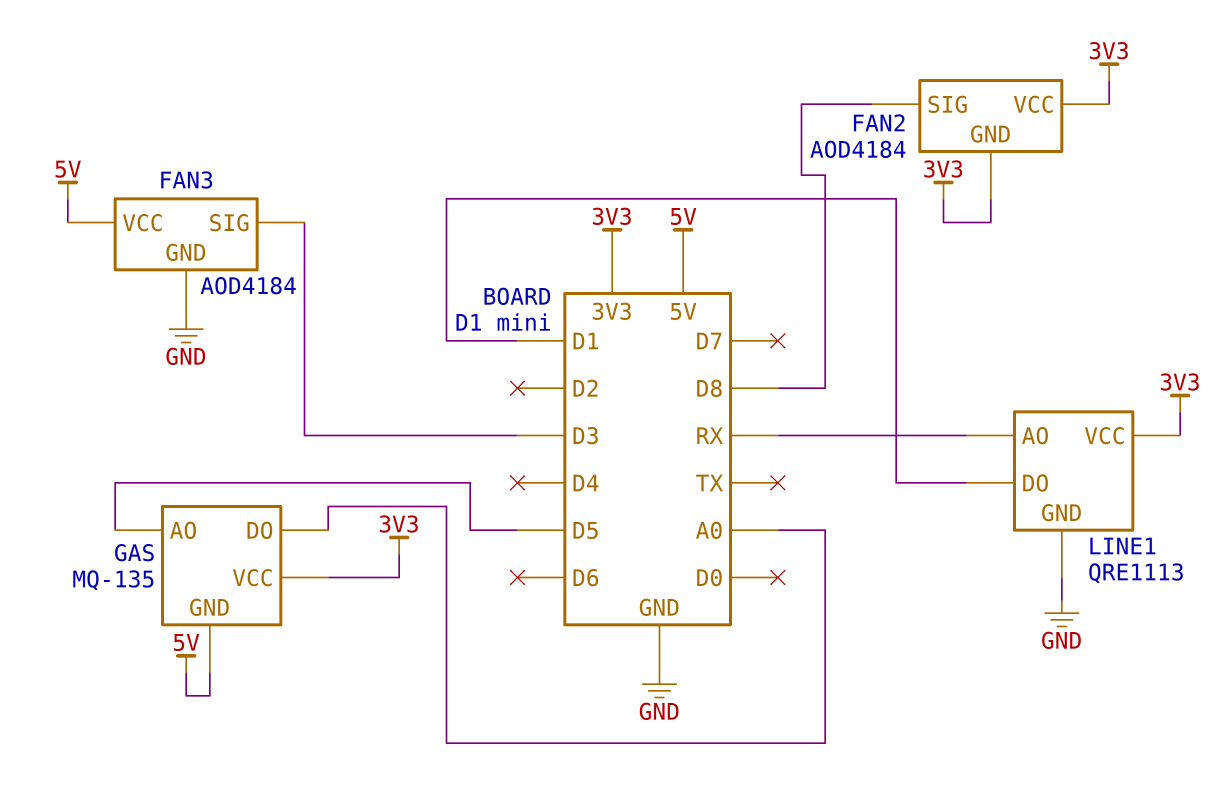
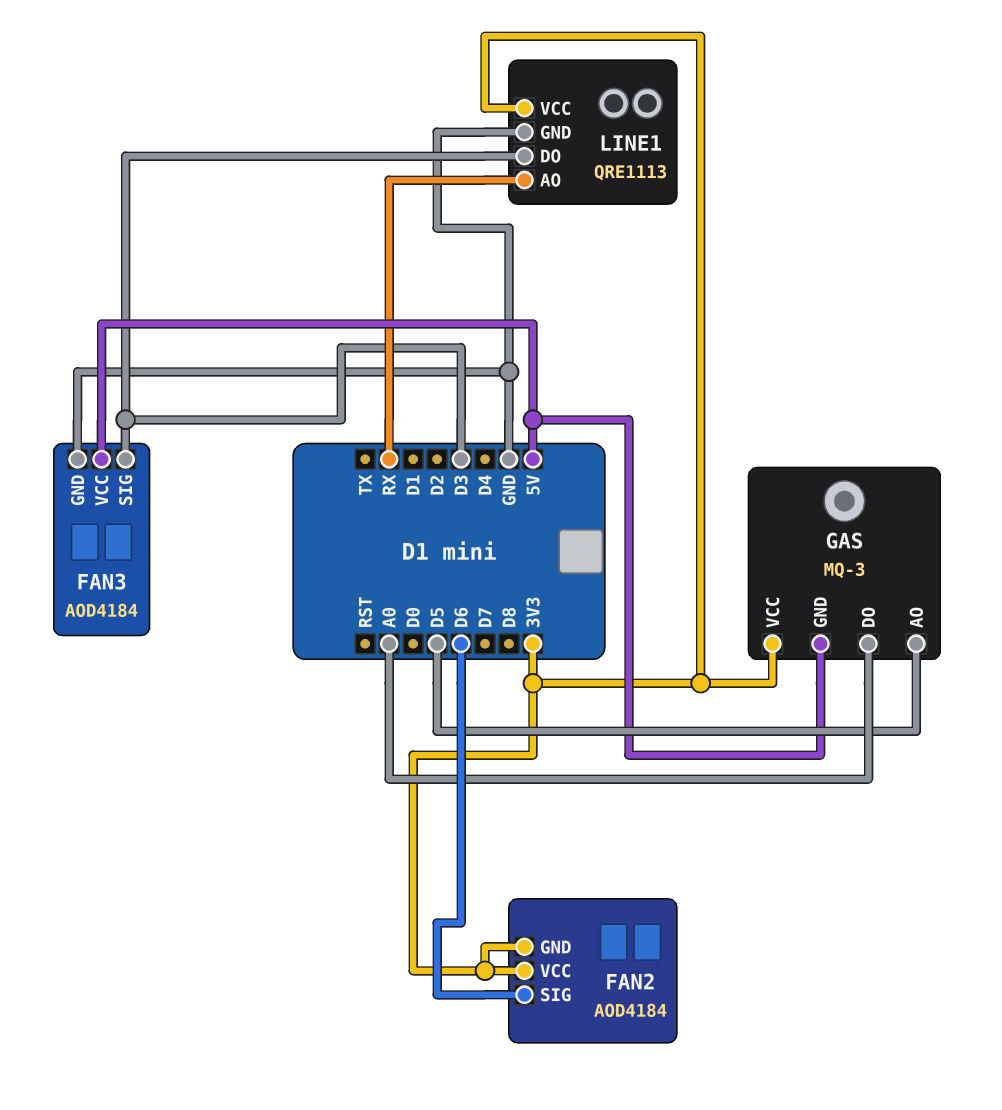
FAN2 pin SIG: D8 -> D6
GAS: MQ-135 -> MQ-3
LINE1 pin DO: D1 -> D3

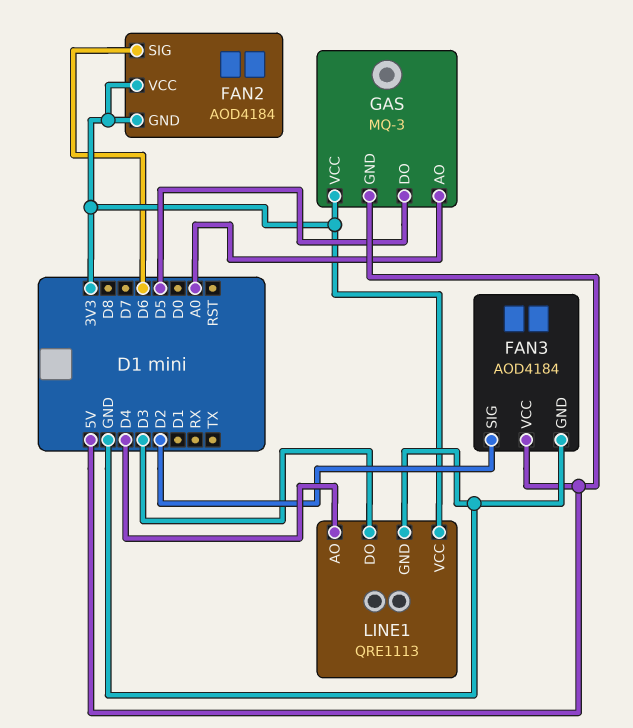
FAN3 pin SIG: D3 -> D2
GAS pin AO: D5 -> A0
GAS pin DO: A0 -> D5
LINE1 pin AO: RX -> D4

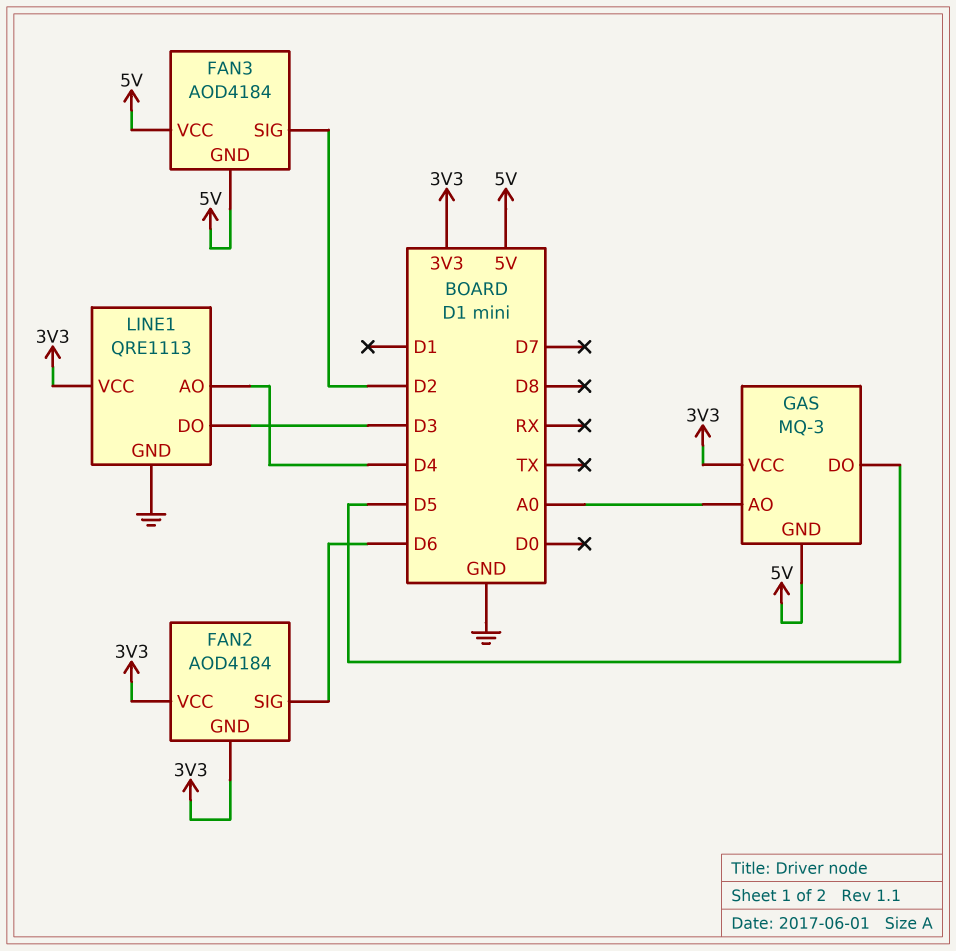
FAN3 pin GND: GND -> 5V

